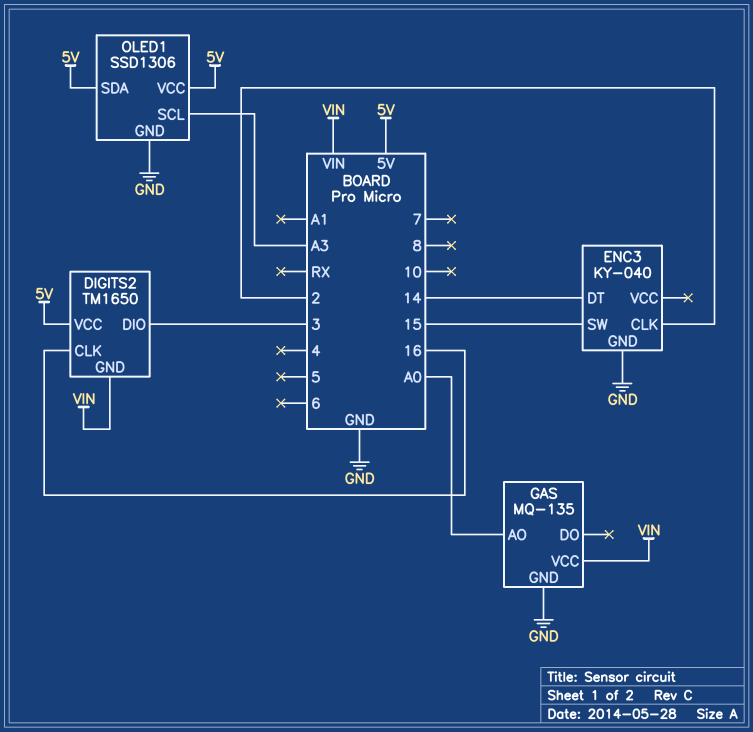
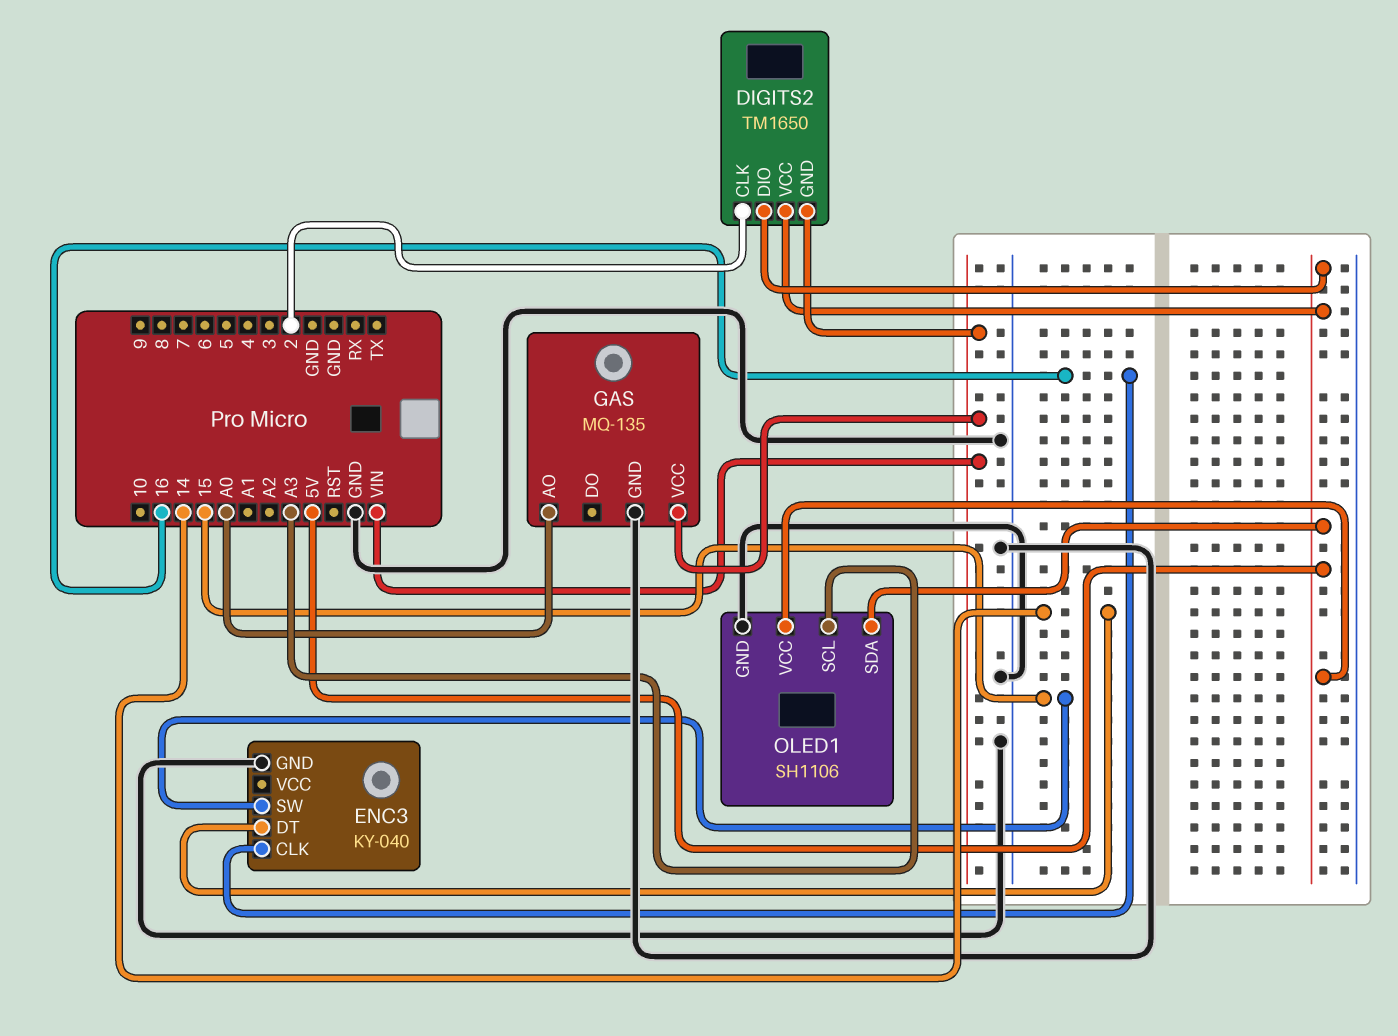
DIGITS2 pin CLK: 16 -> 2
DIGITS2 pin DIO: 3 -> 5V
ENC3 pin CLK: 2 -> 16
OLED1: SSD1306 -> SH1106

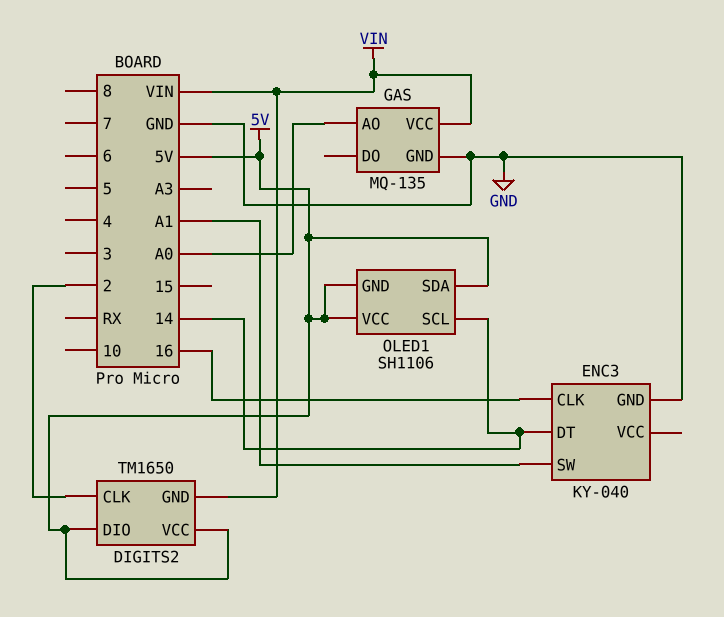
ENC3 pin SW: 15 -> A1
OLED1 pin GND: GND -> 5V
OLED1 pin SCL: A3 -> 14

